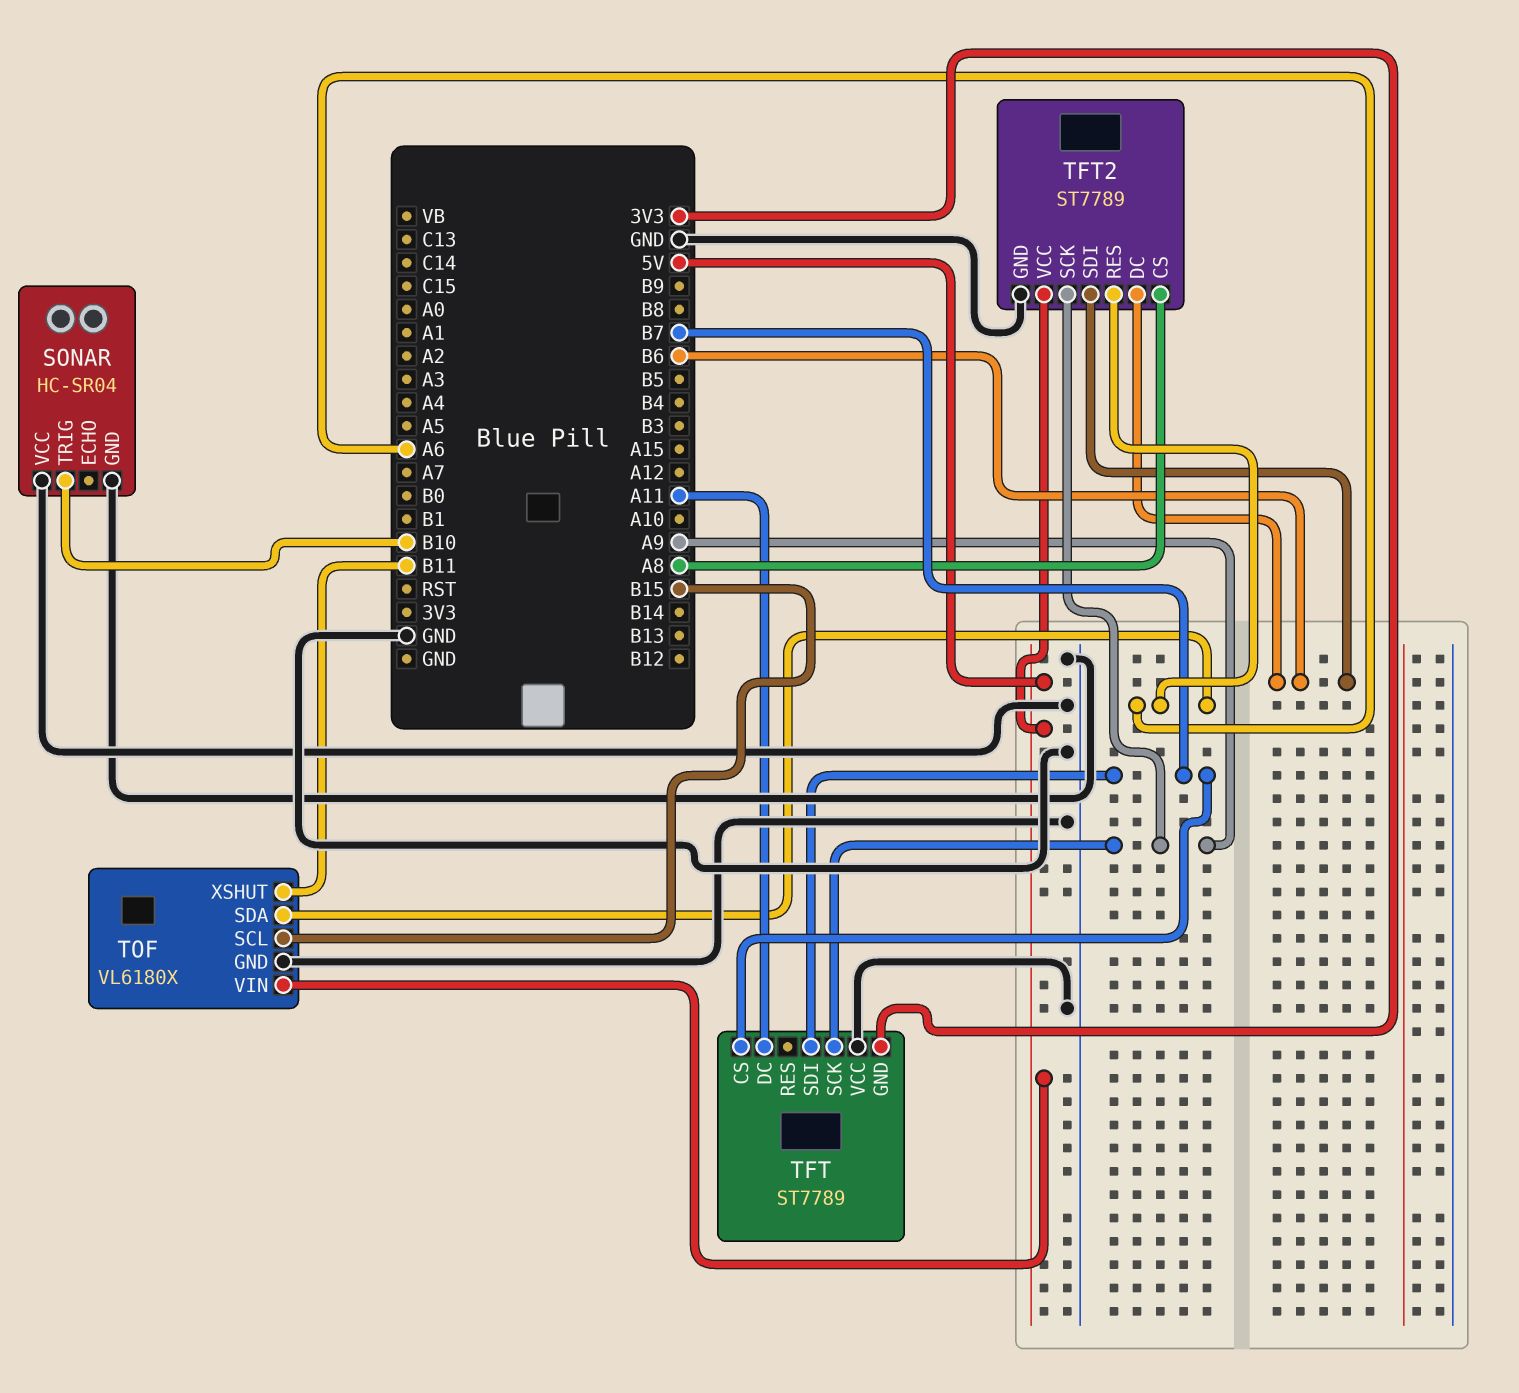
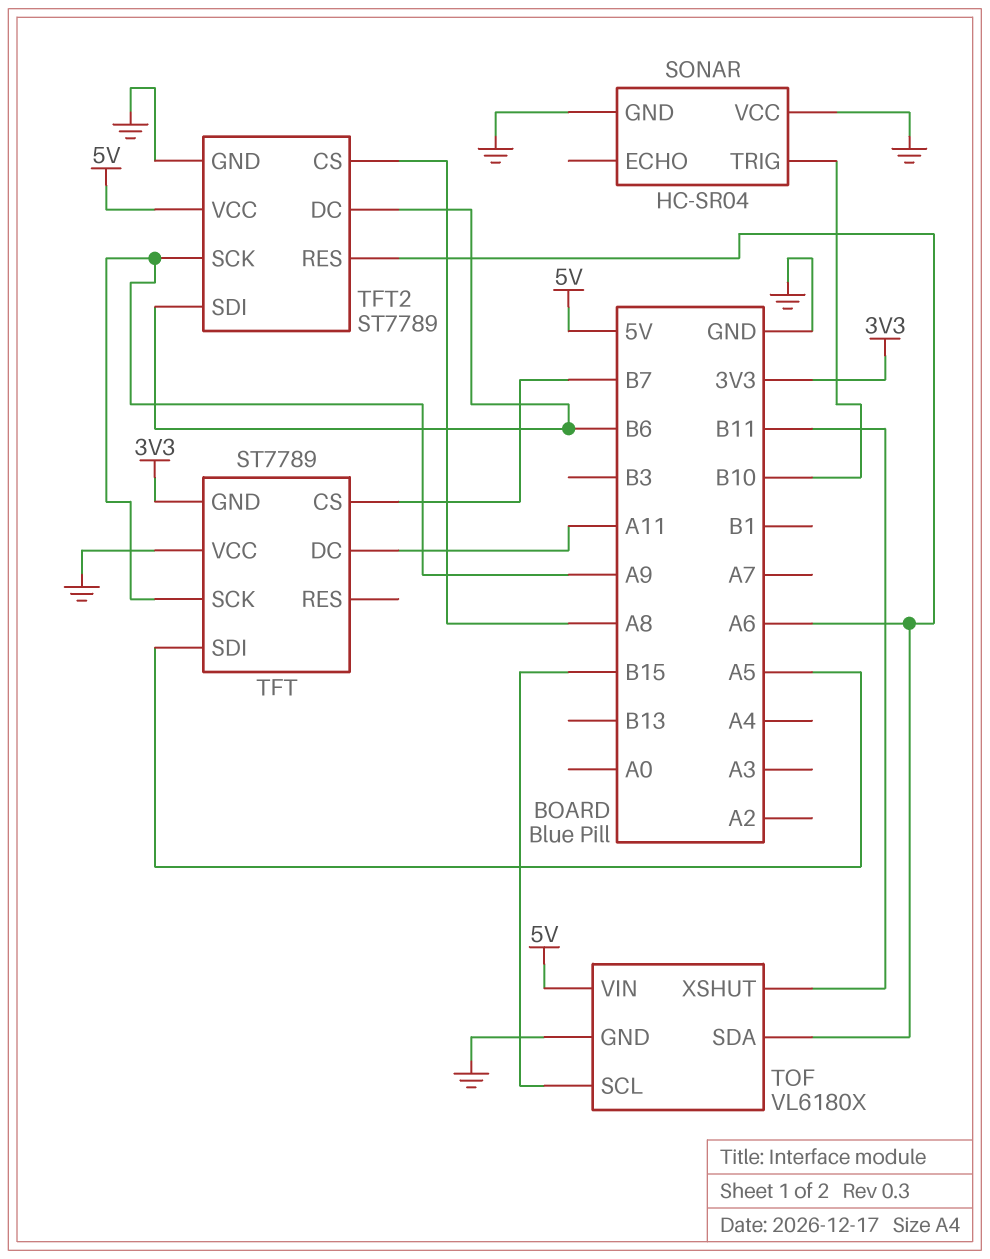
TFT pin SDI: B7 -> A5

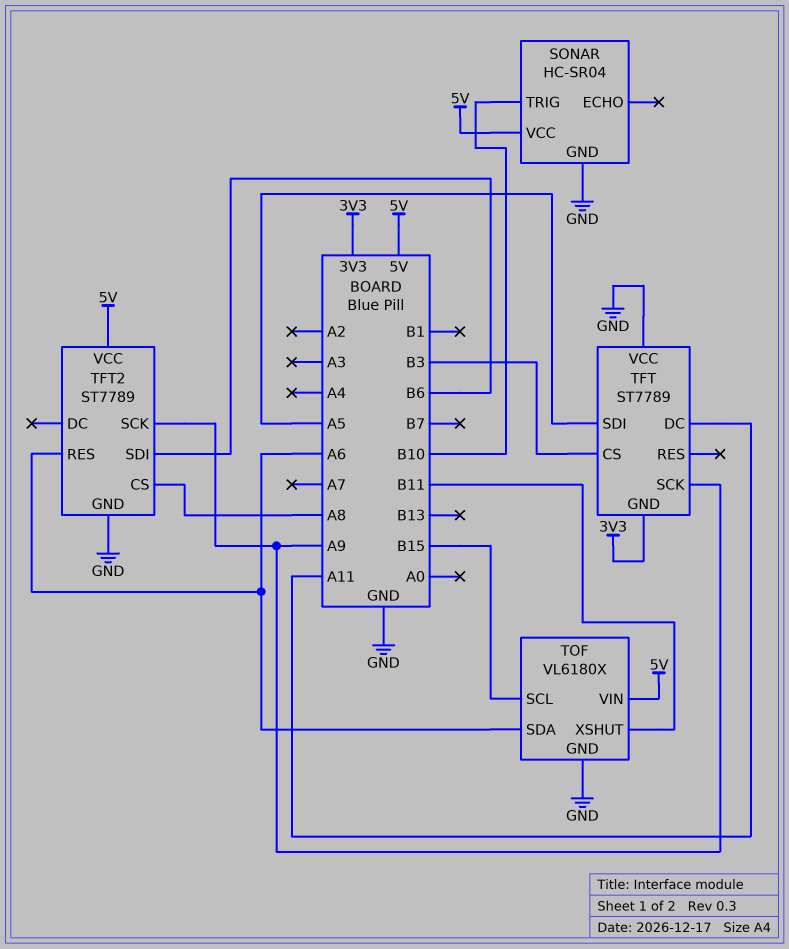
SONAR pin VCC: GND -> 5V
TFT pin CS: B7 -> B3
TFT2 pin DC: B6 -> none

